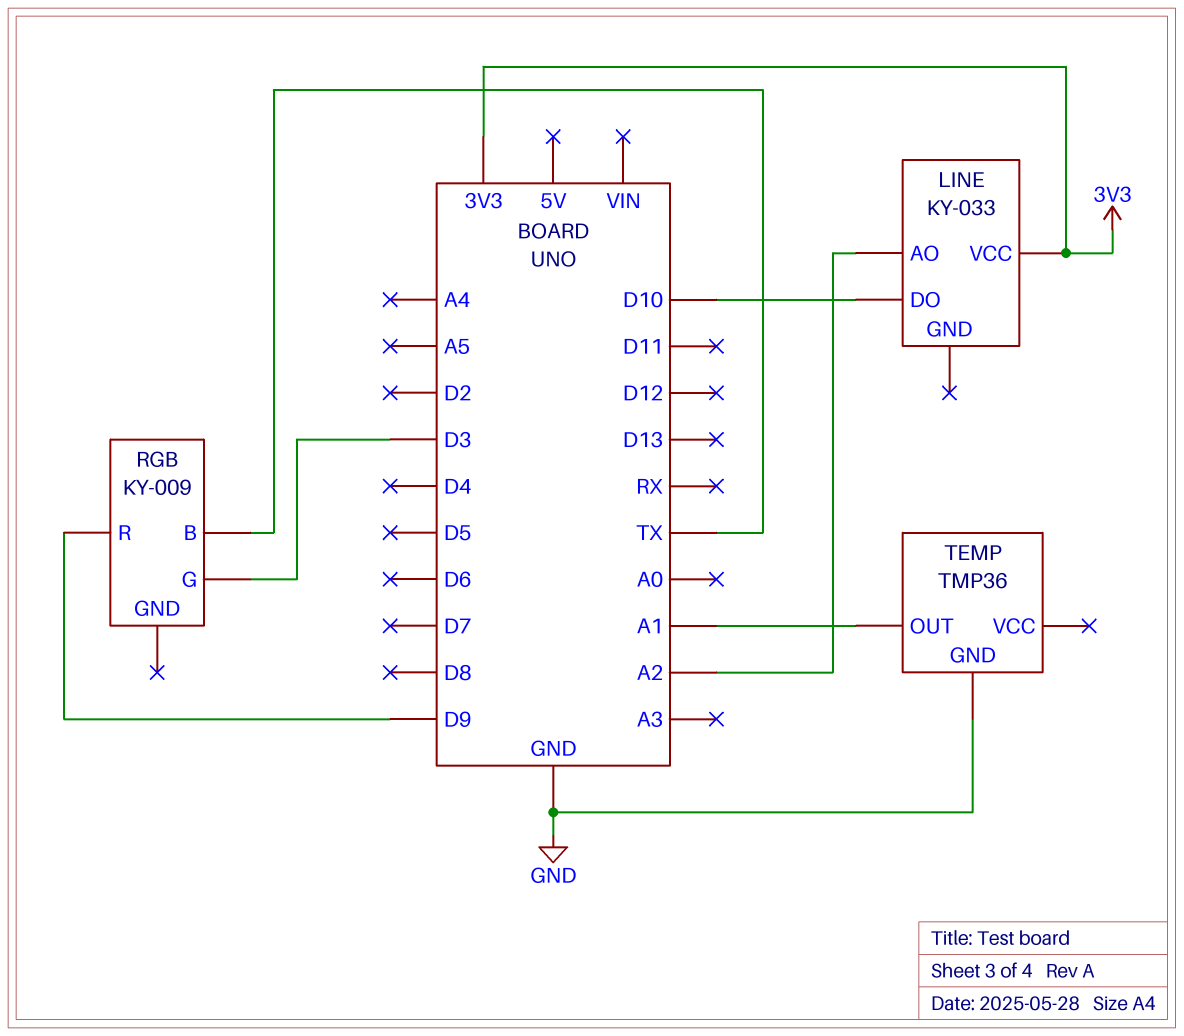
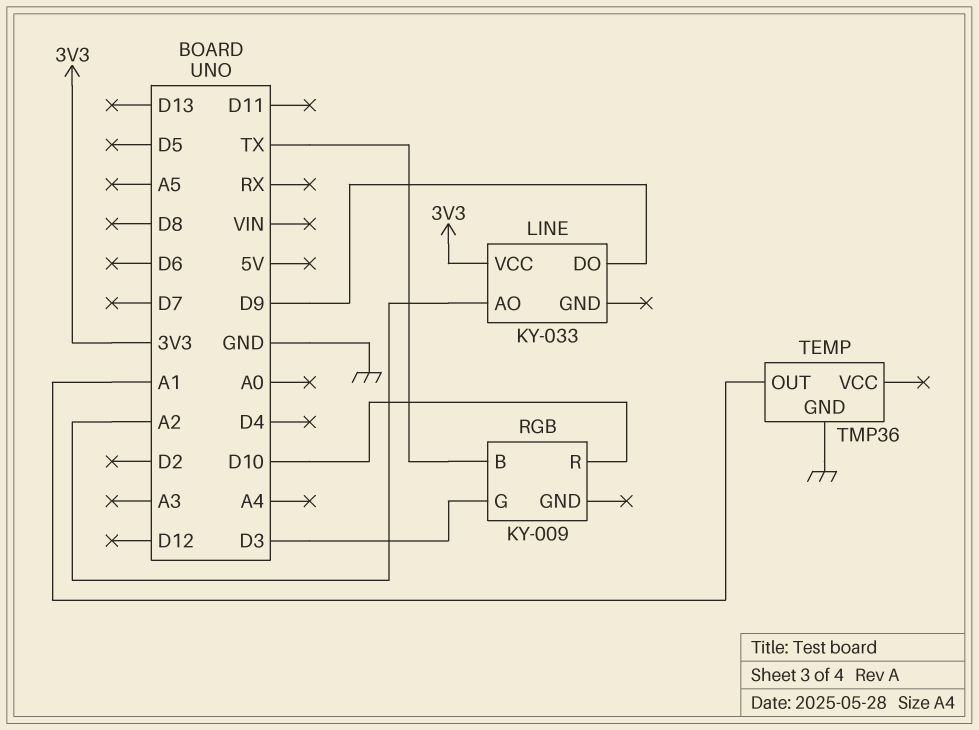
LINE pin DO: D10 -> D9
RGB pin R: D9 -> D10

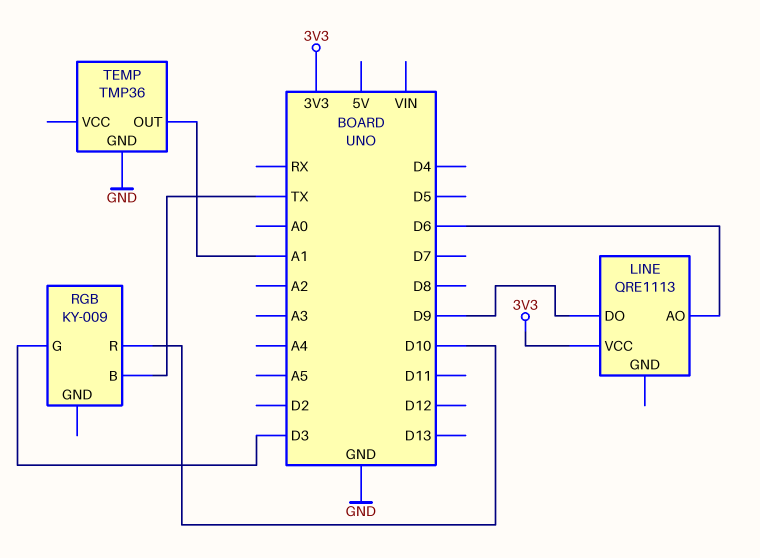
LINE: KY-033 -> QRE1113
LINE pin AO: A2 -> D6

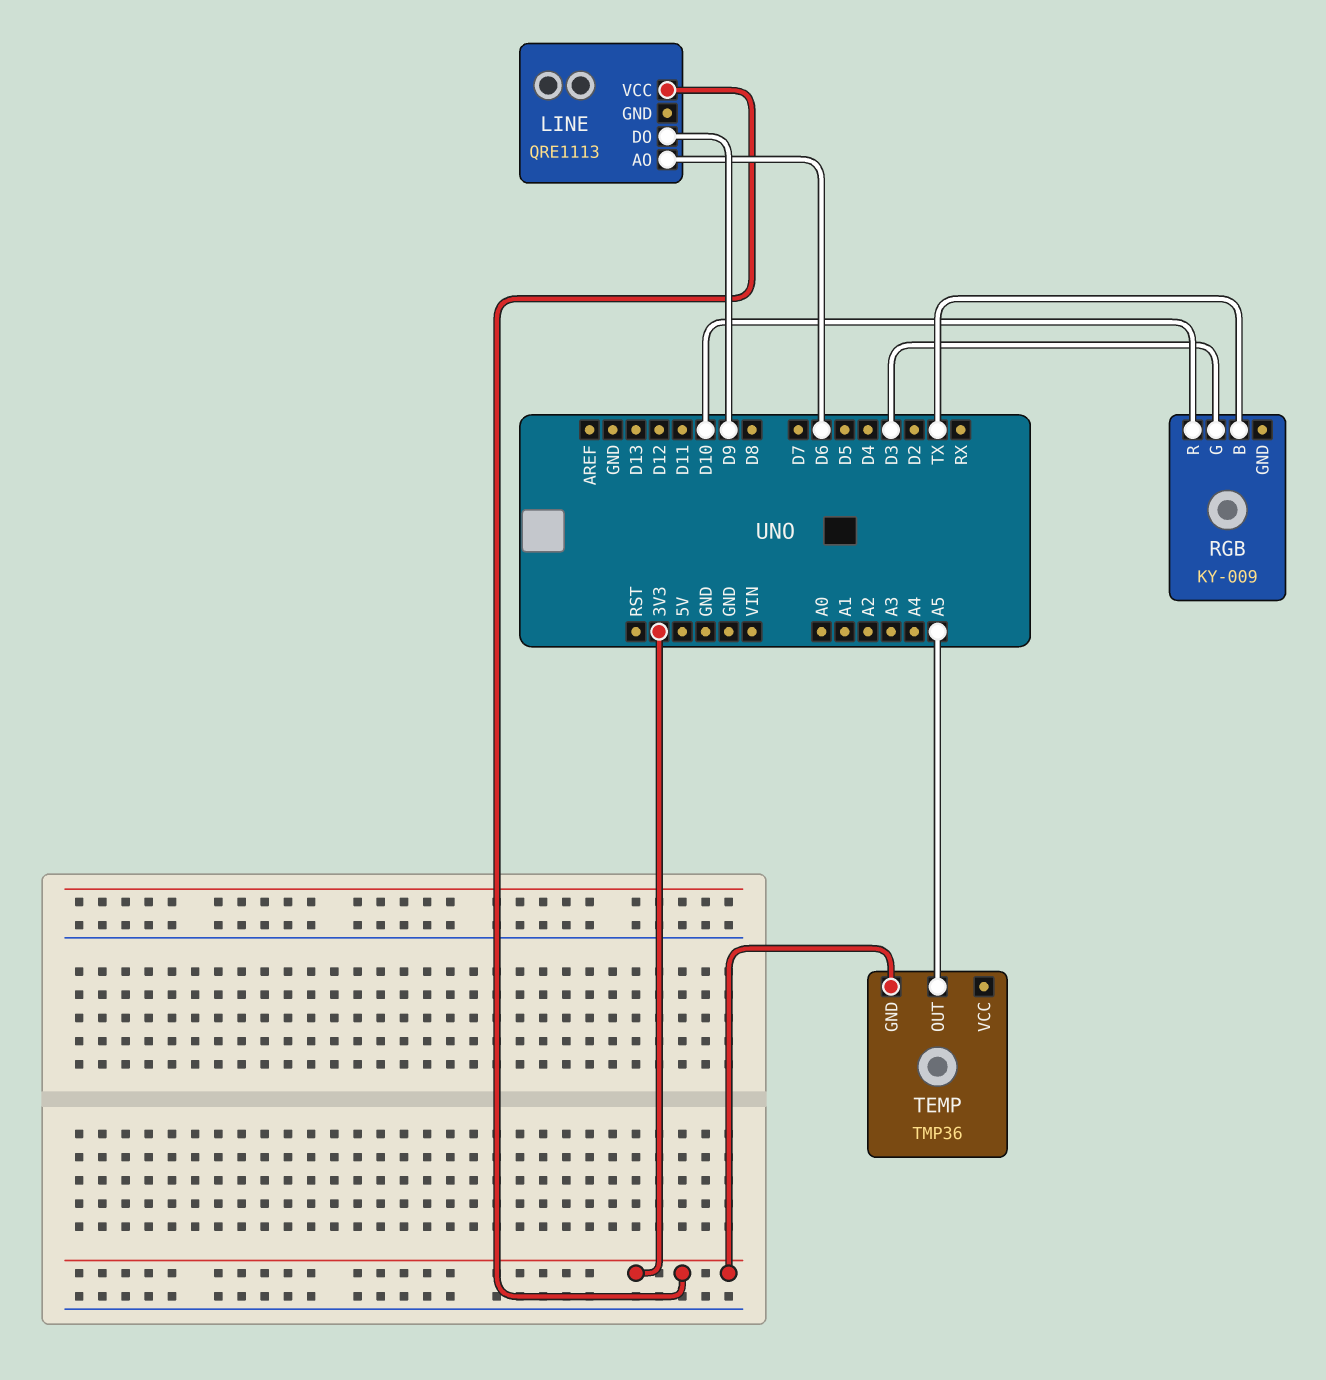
TEMP pin GND: GND -> 3V3
TEMP pin OUT: A1 -> A5

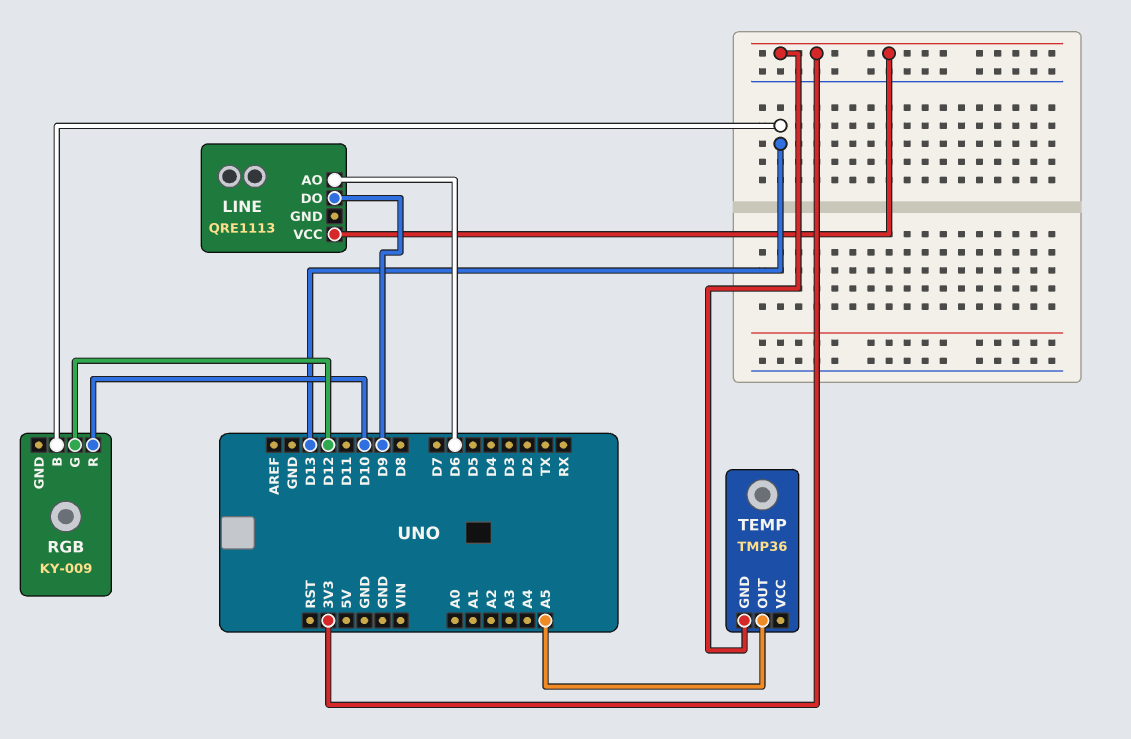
RGB pin B: TX -> D13
RGB pin G: D3 -> D12

